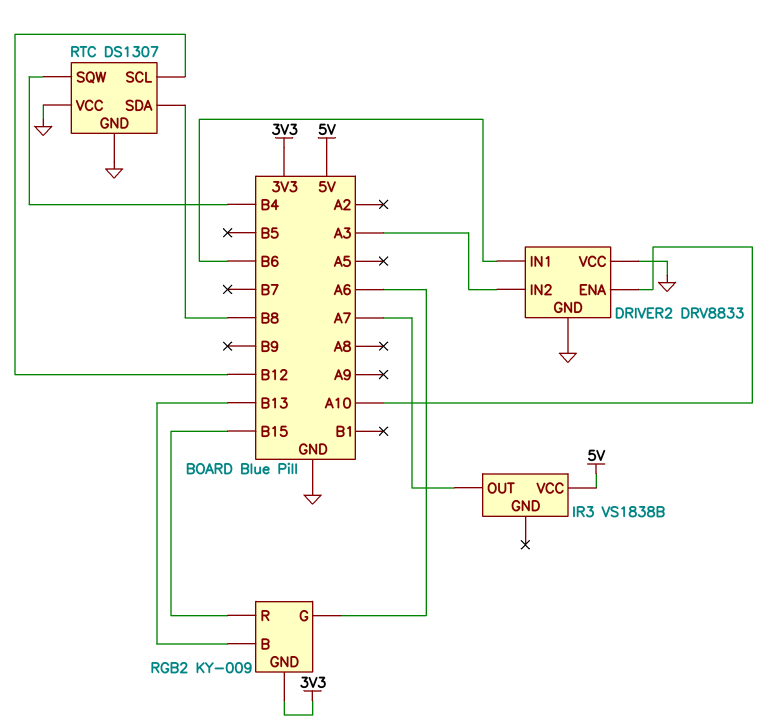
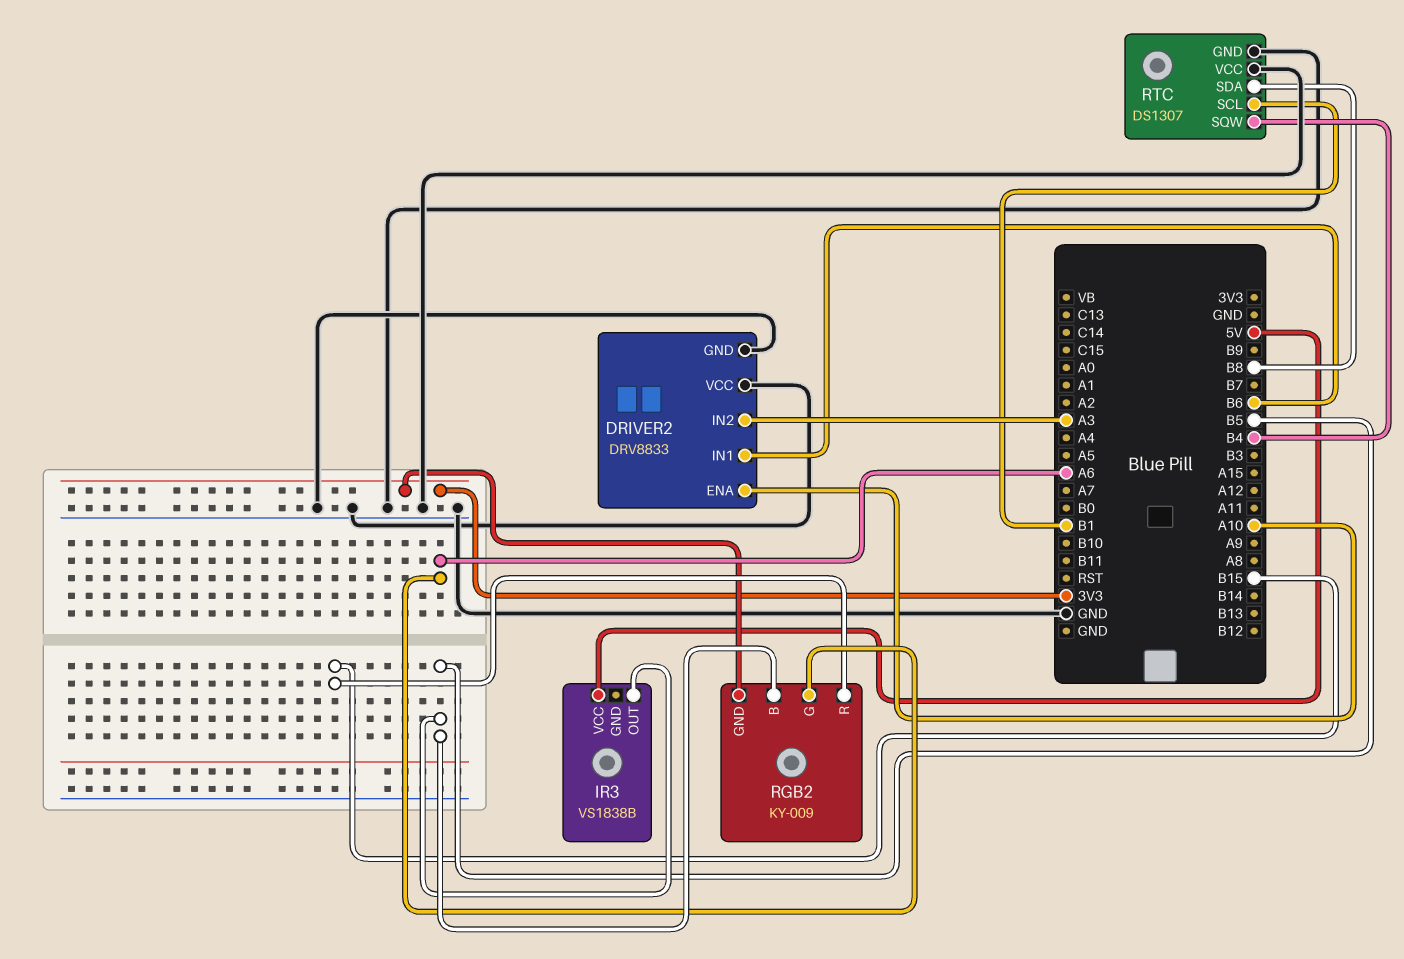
IR3 pin OUT: A7 -> B5
RGB2 pin B: B13 -> B5
RTC pin SCL: B12 -> B1

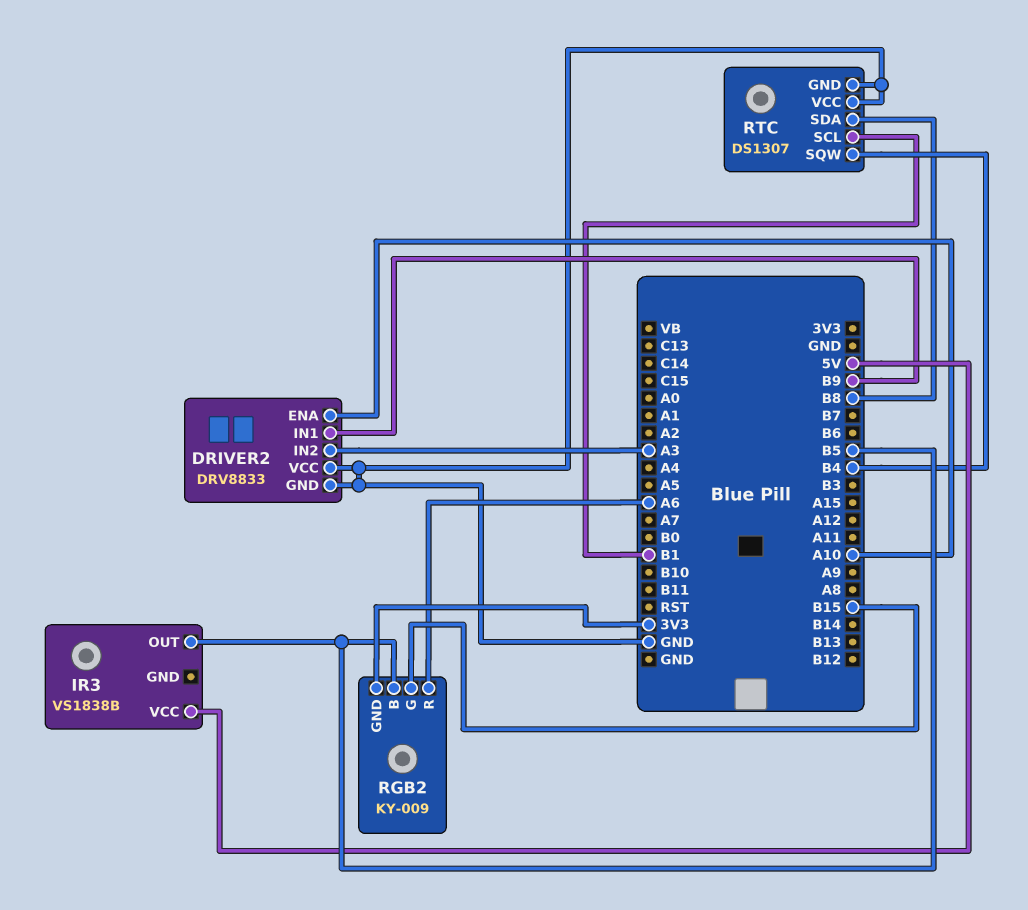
DRIVER2 pin IN1: B6 -> B9
RGB2 pin G: A6 -> B15
RGB2 pin R: B15 -> A6

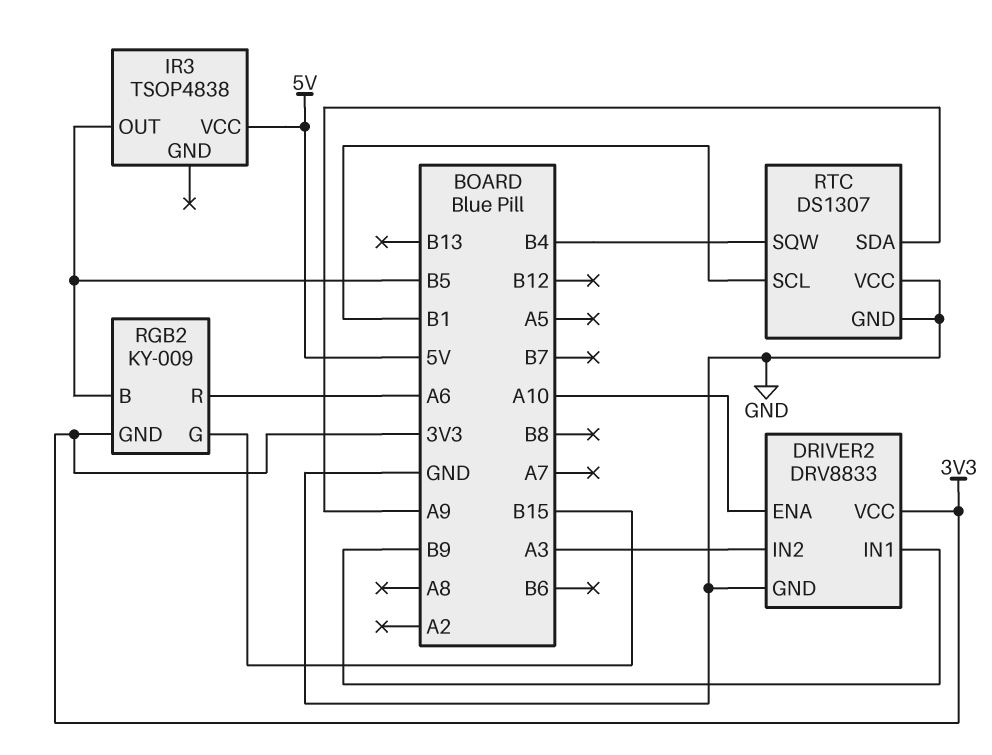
DRIVER2 pin VCC: GND -> 3V3
IR3: VS1838B -> TSOP4838
RTC pin SDA: B8 -> A9

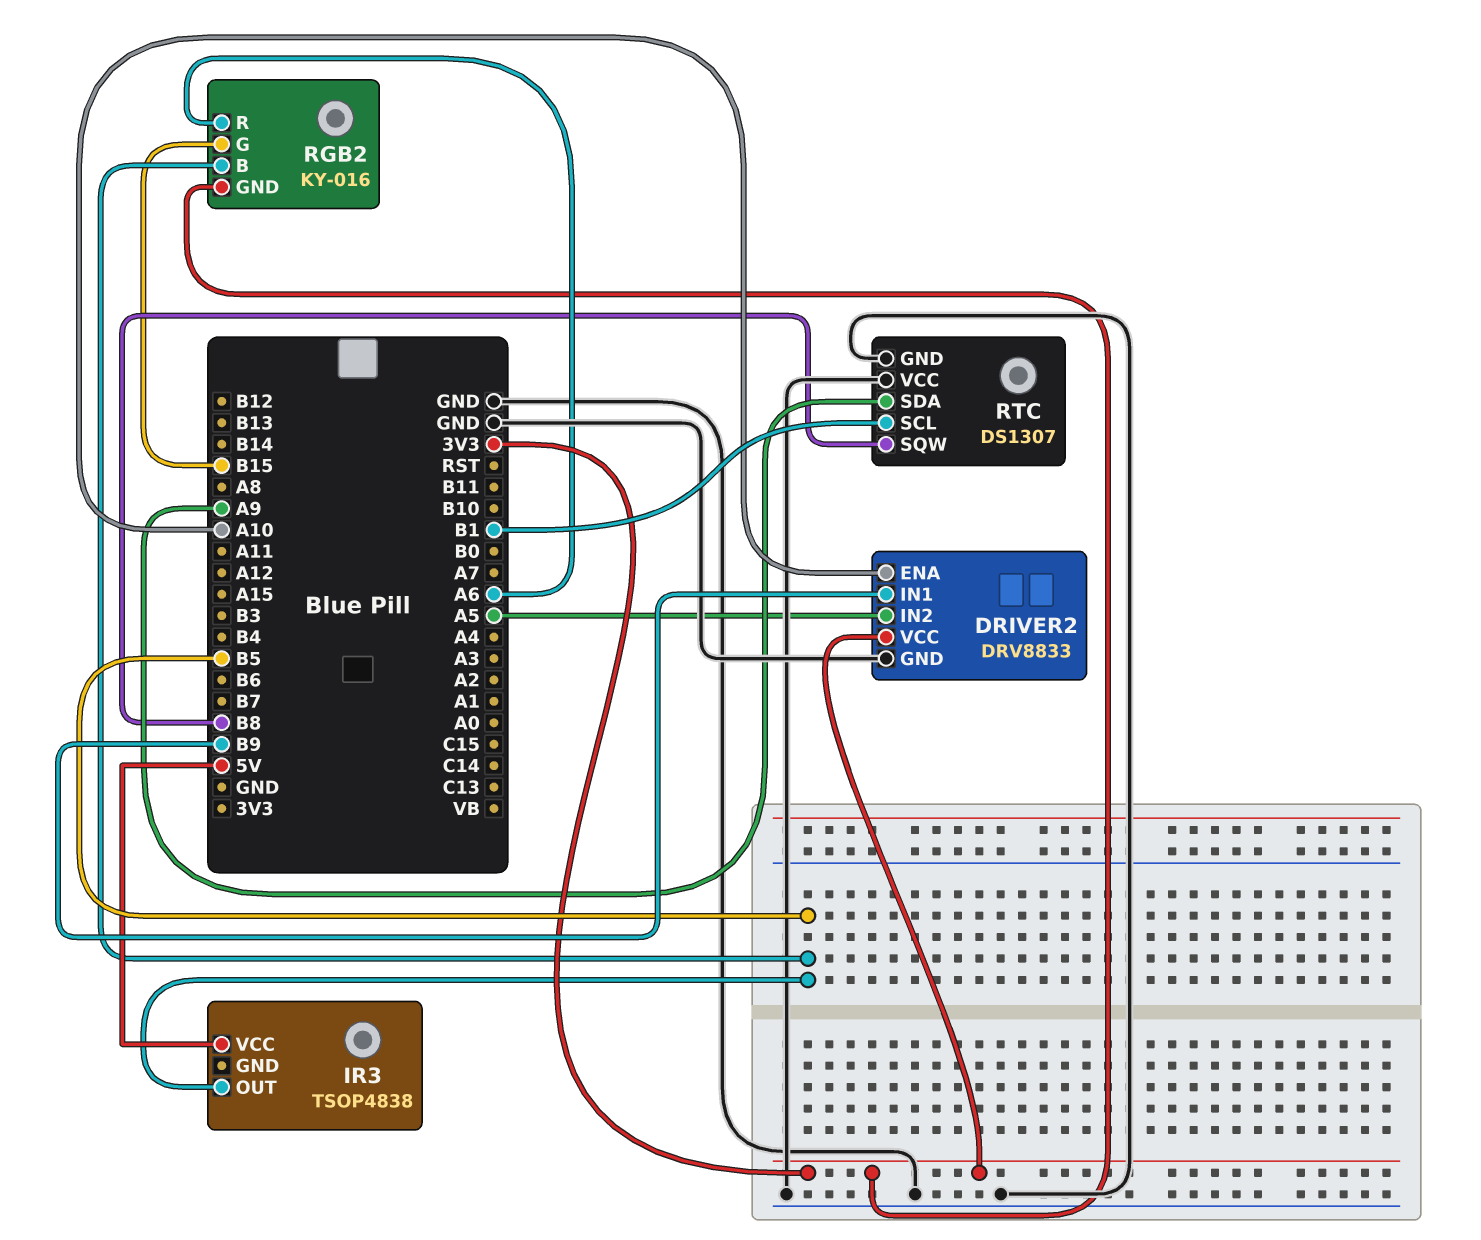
DRIVER2 pin IN2: A3 -> A5
RGB2: KY-009 -> KY-016
RTC pin SQW: B4 -> B8

